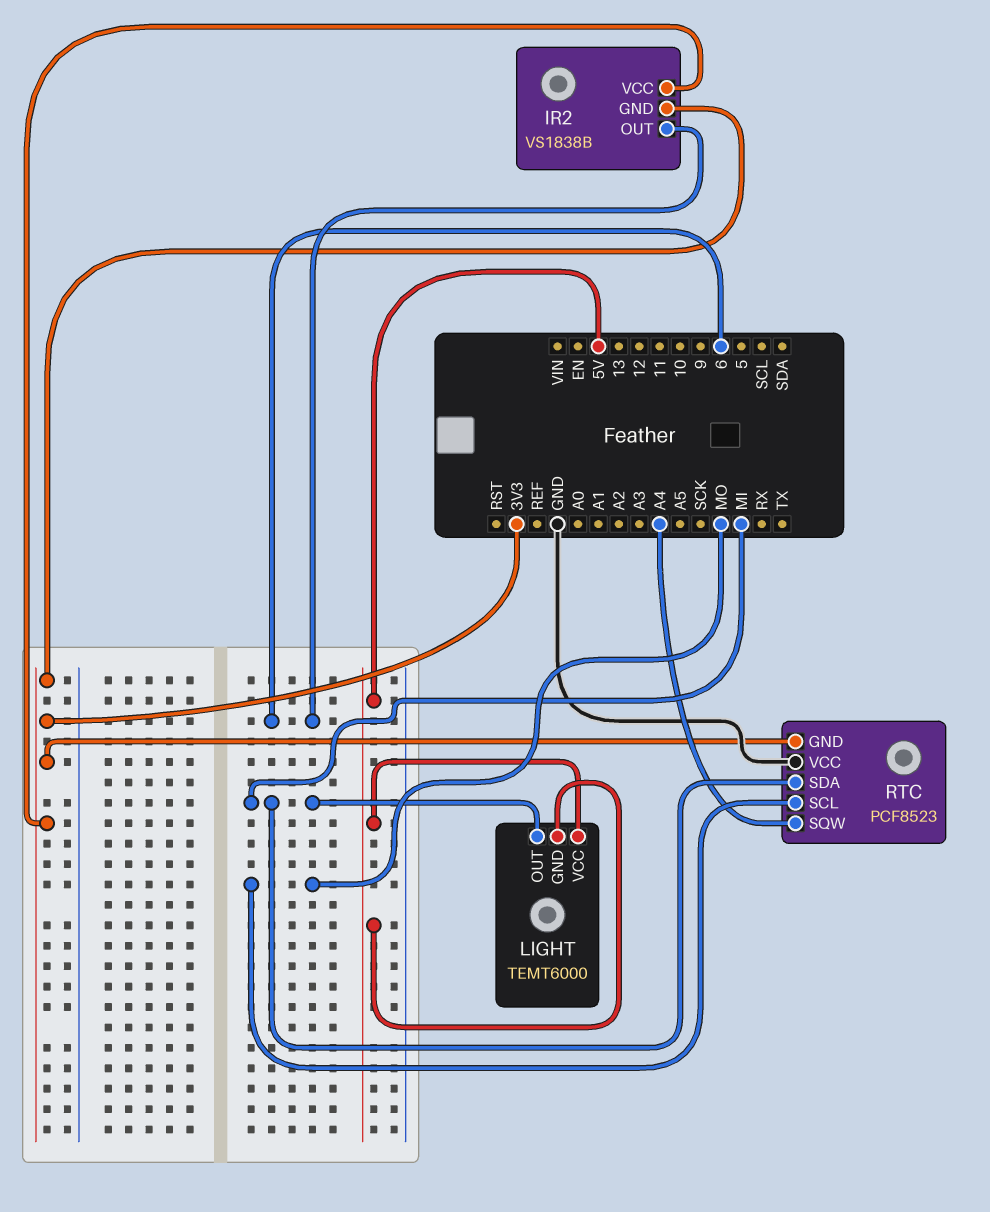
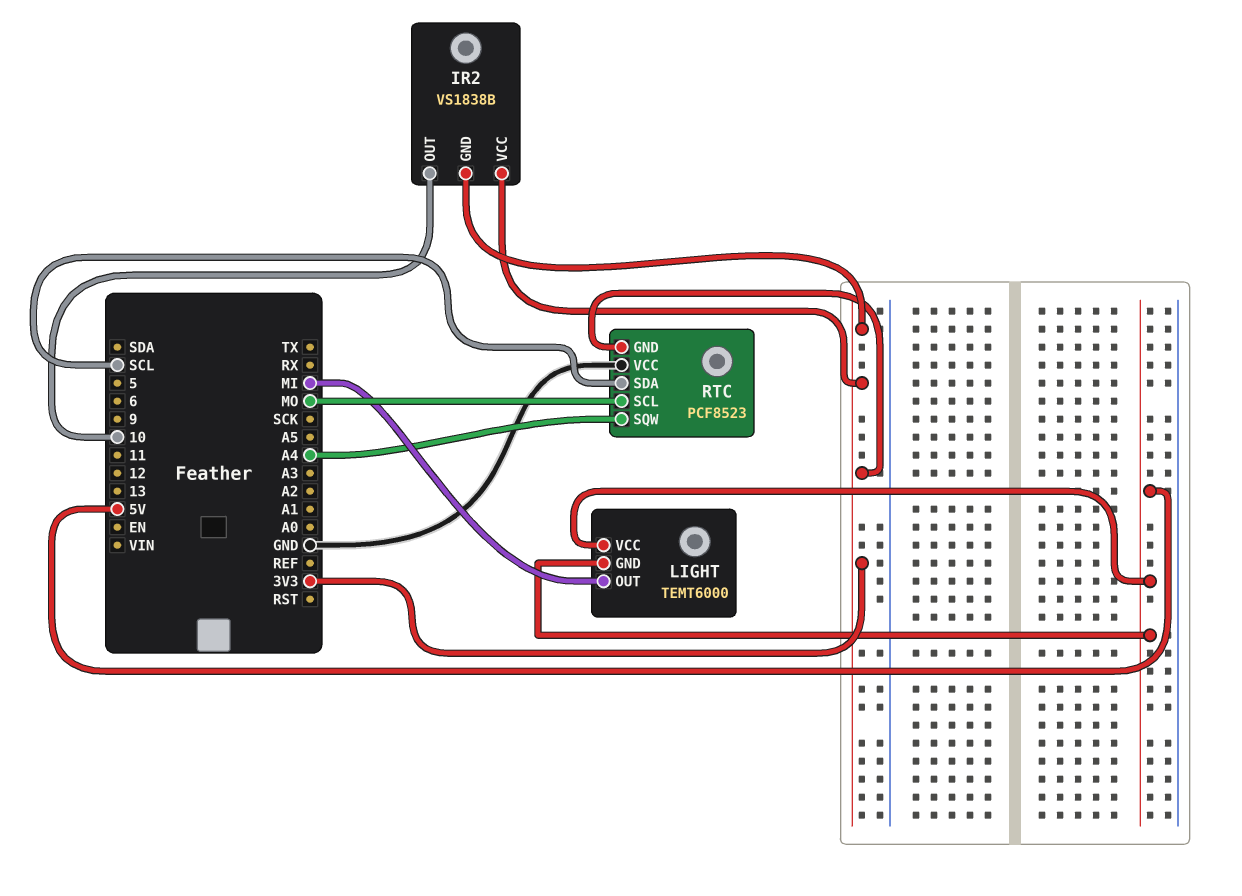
IR2 pin OUT: 6 -> 10
RTC pin SDA: MI -> SCL

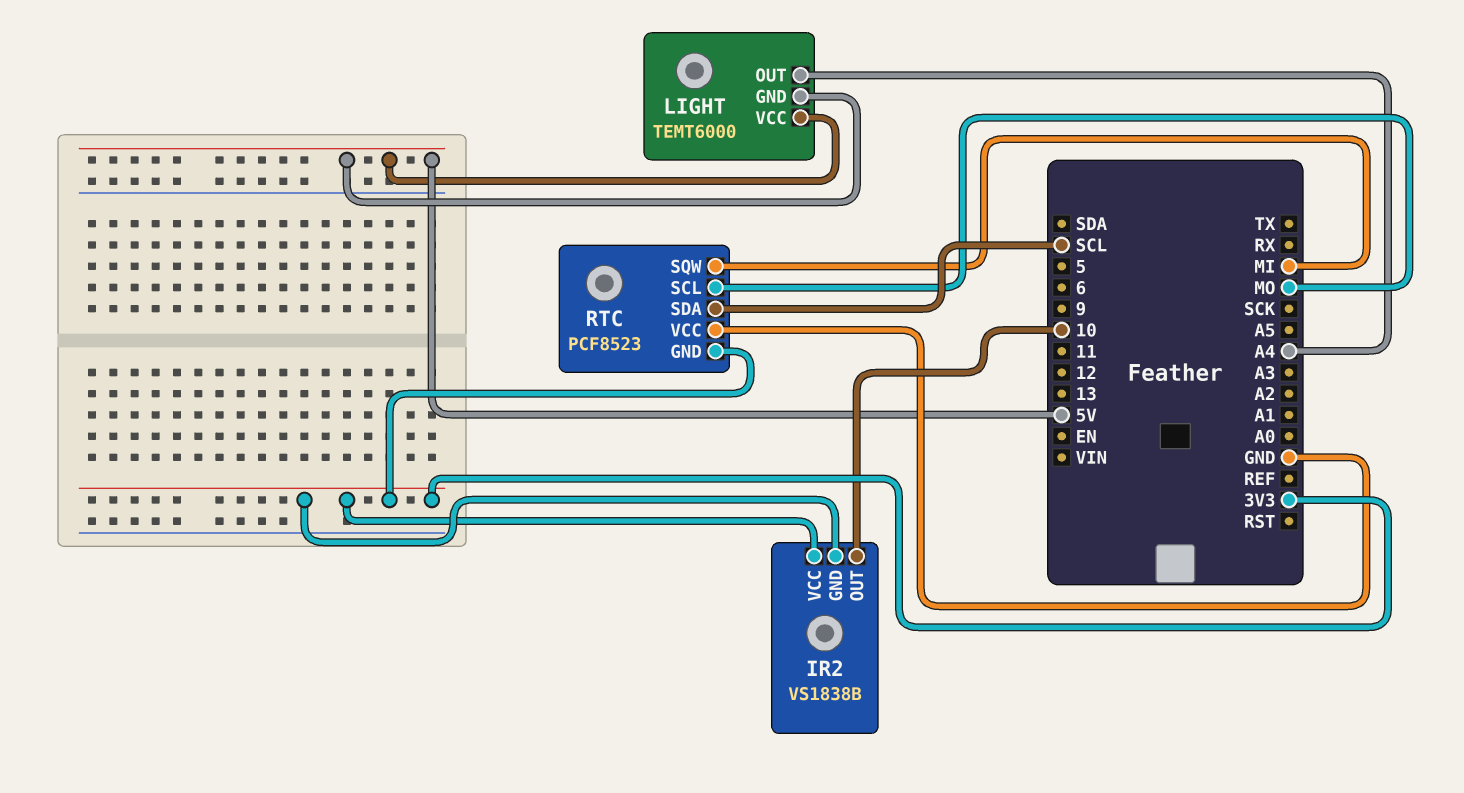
LIGHT pin OUT: MI -> A4
RTC pin SQW: A4 -> MI

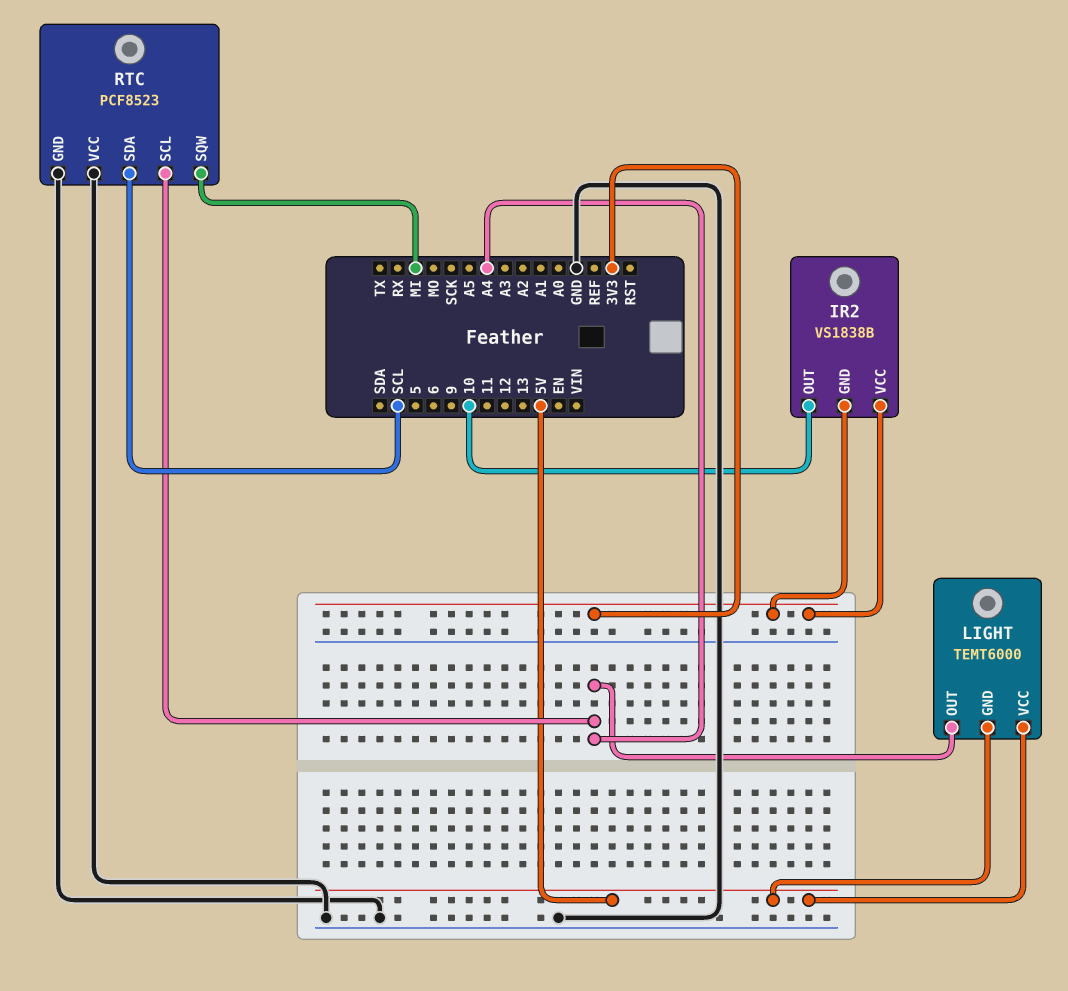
RTC pin GND: 3V3 -> GND
RTC pin SCL: MO -> A4

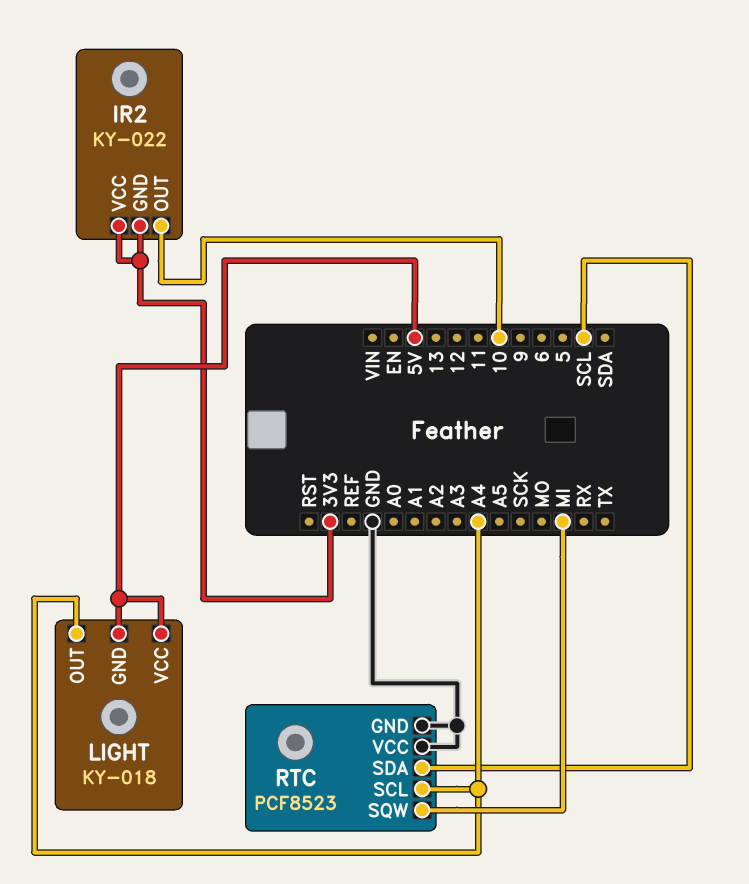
IR2: VS1838B -> KY-022
LIGHT: TEMT6000 -> KY-018

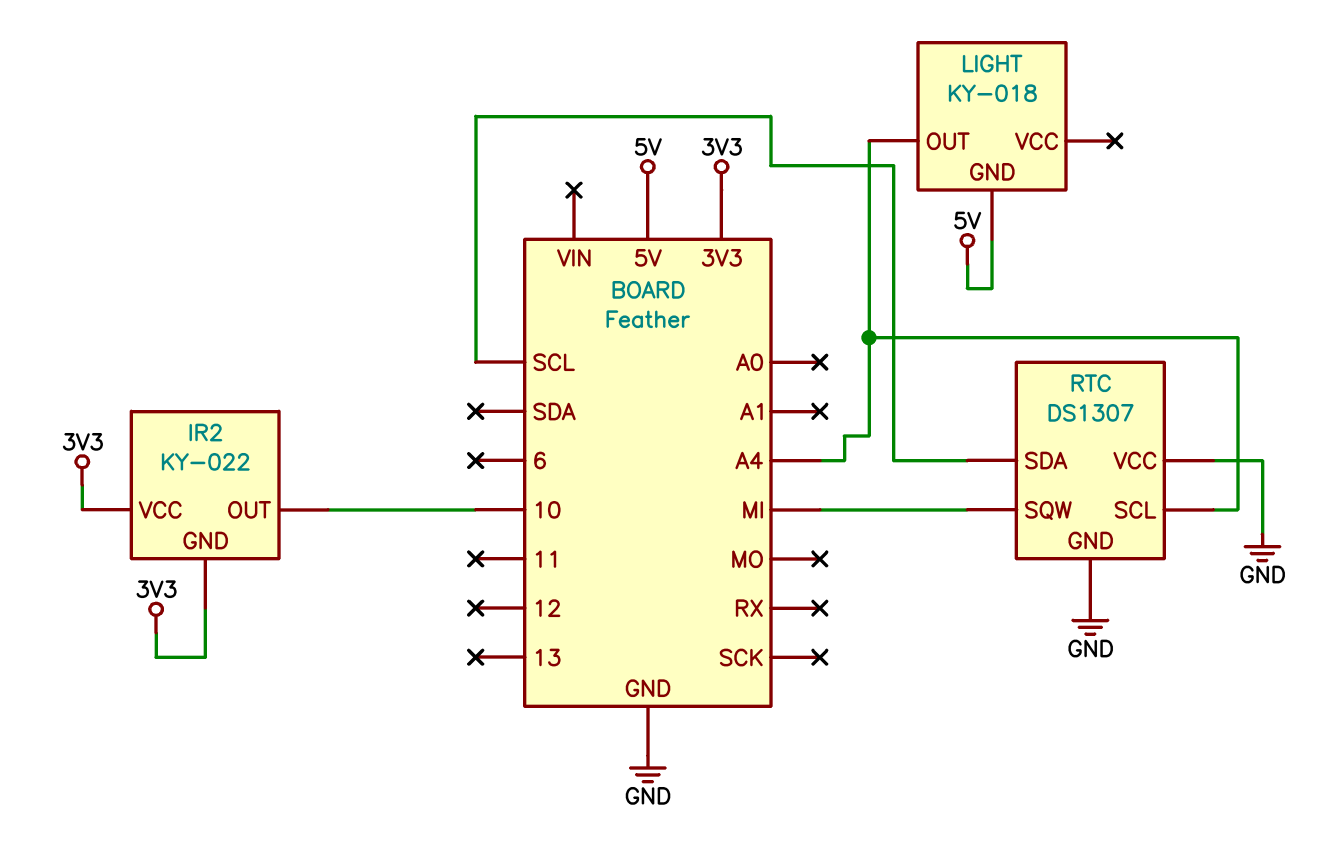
LIGHT pin VCC: 5V -> none
RTC: PCF8523 -> DS1307

